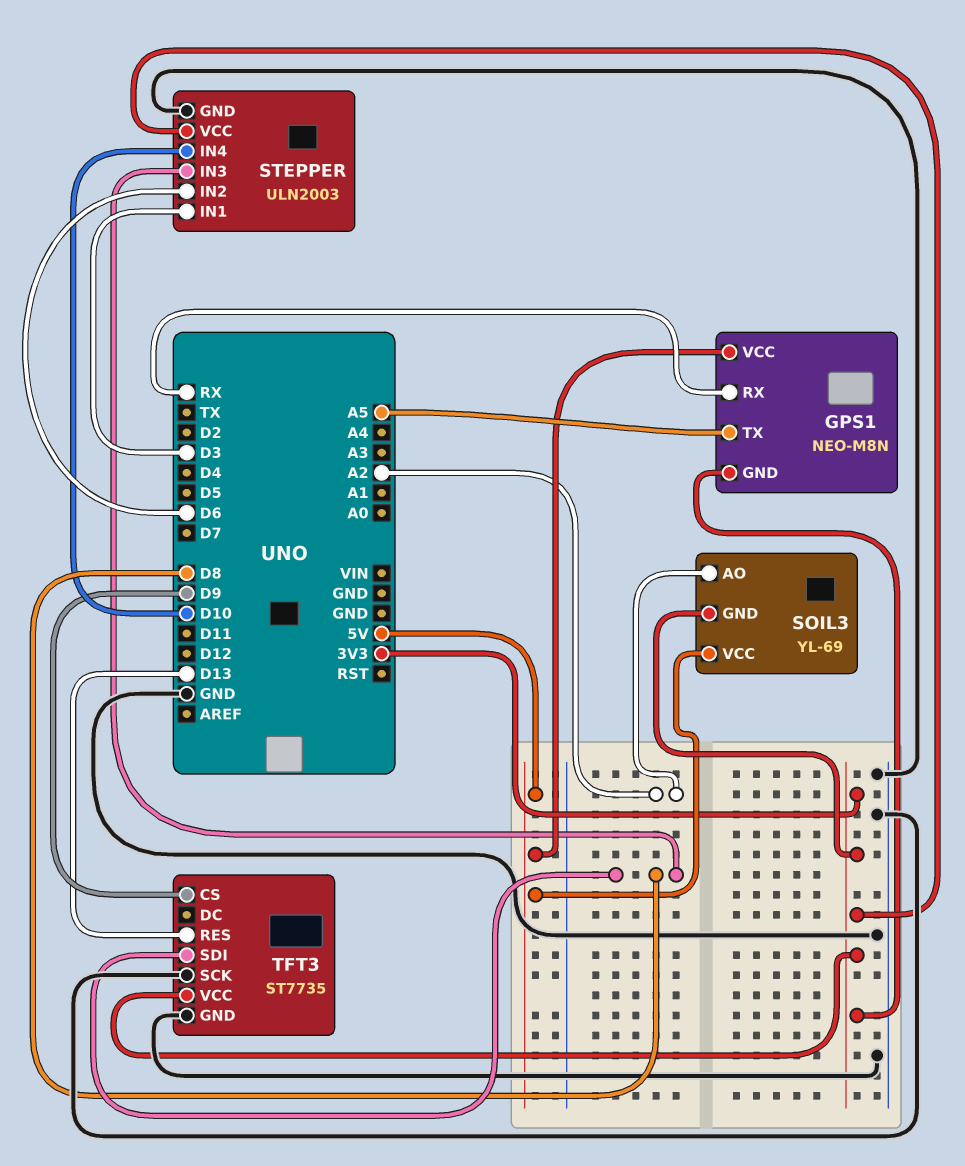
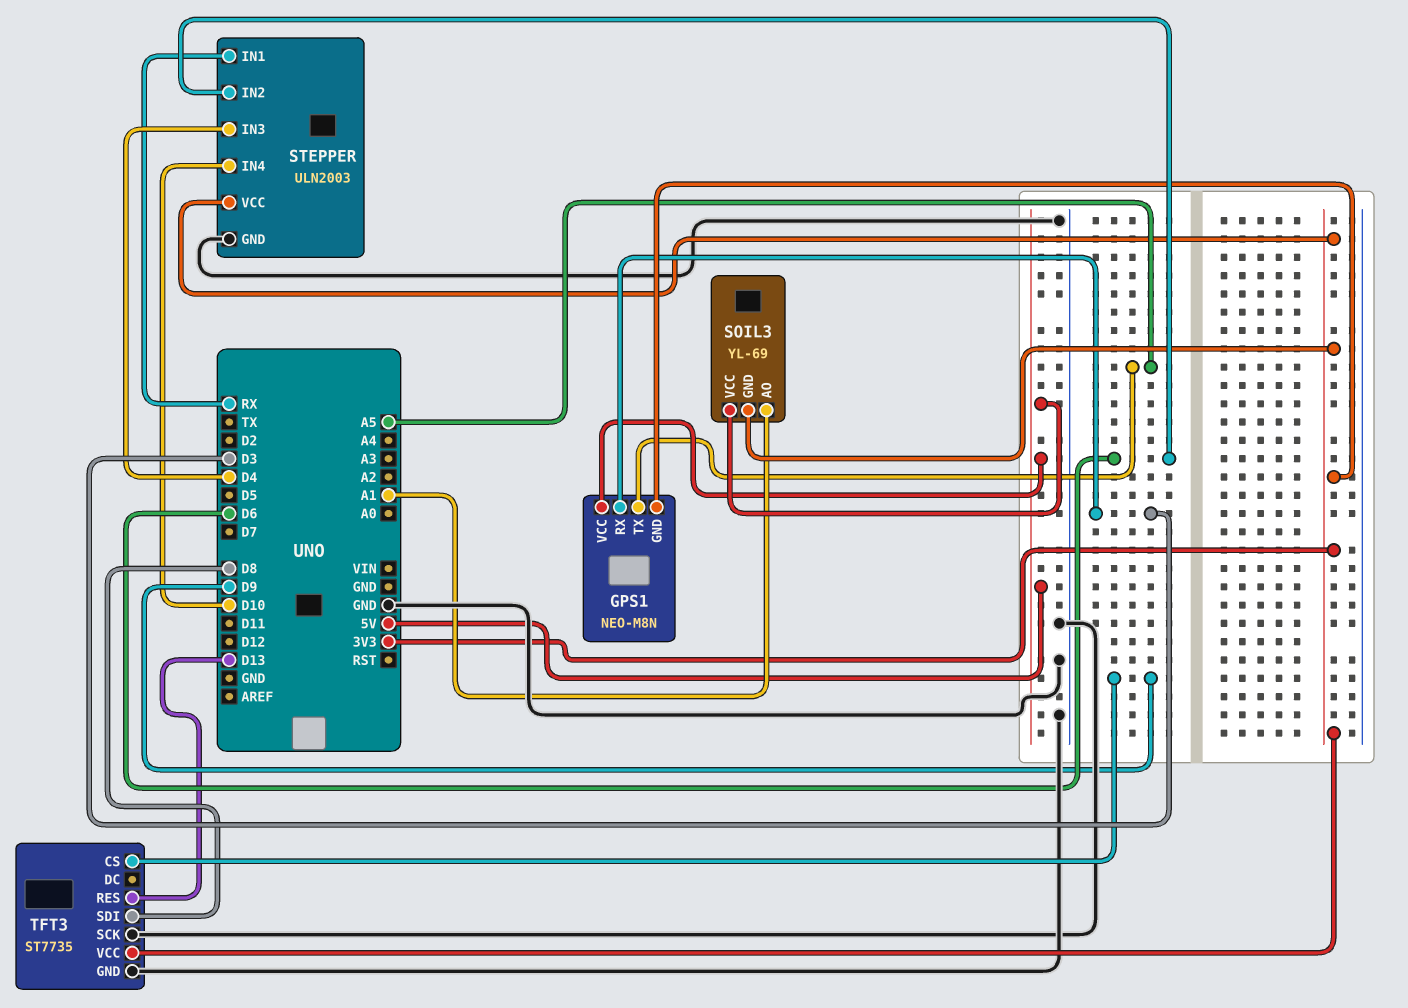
GPS1 pin RX: RX -> D3
SOIL3 pin AO: A2 -> A1
STEPPER pin IN1: D3 -> RX
STEPPER pin IN3: D8 -> D4

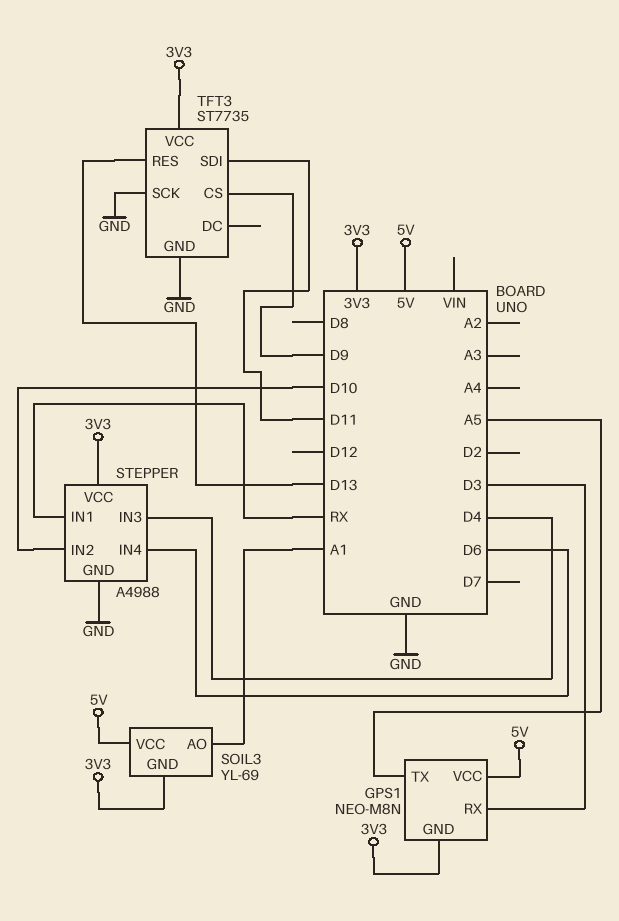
STEPPER: ULN2003 -> A4988
STEPPER pin IN2: D6 -> D10
STEPPER pin IN4: D10 -> D6
TFT3 pin SDI: D8 -> D11

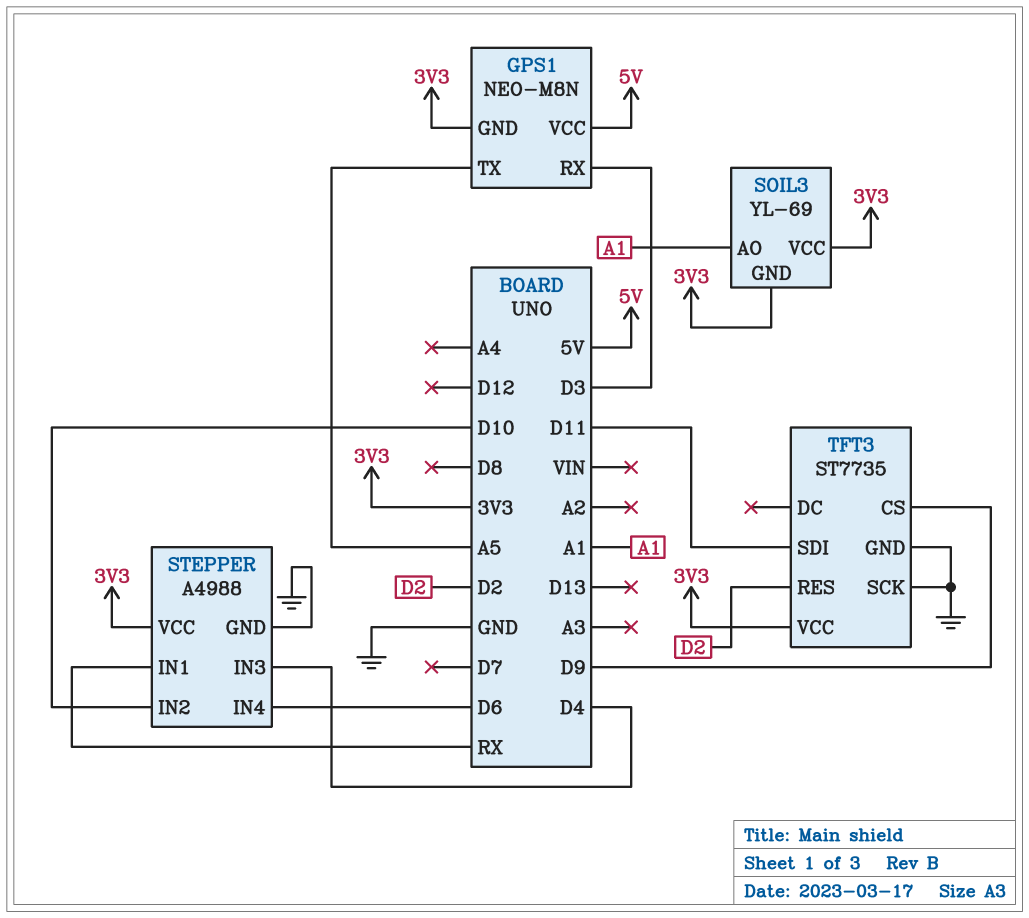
SOIL3 pin VCC: 5V -> 3V3
TFT3 pin RES: D13 -> D2

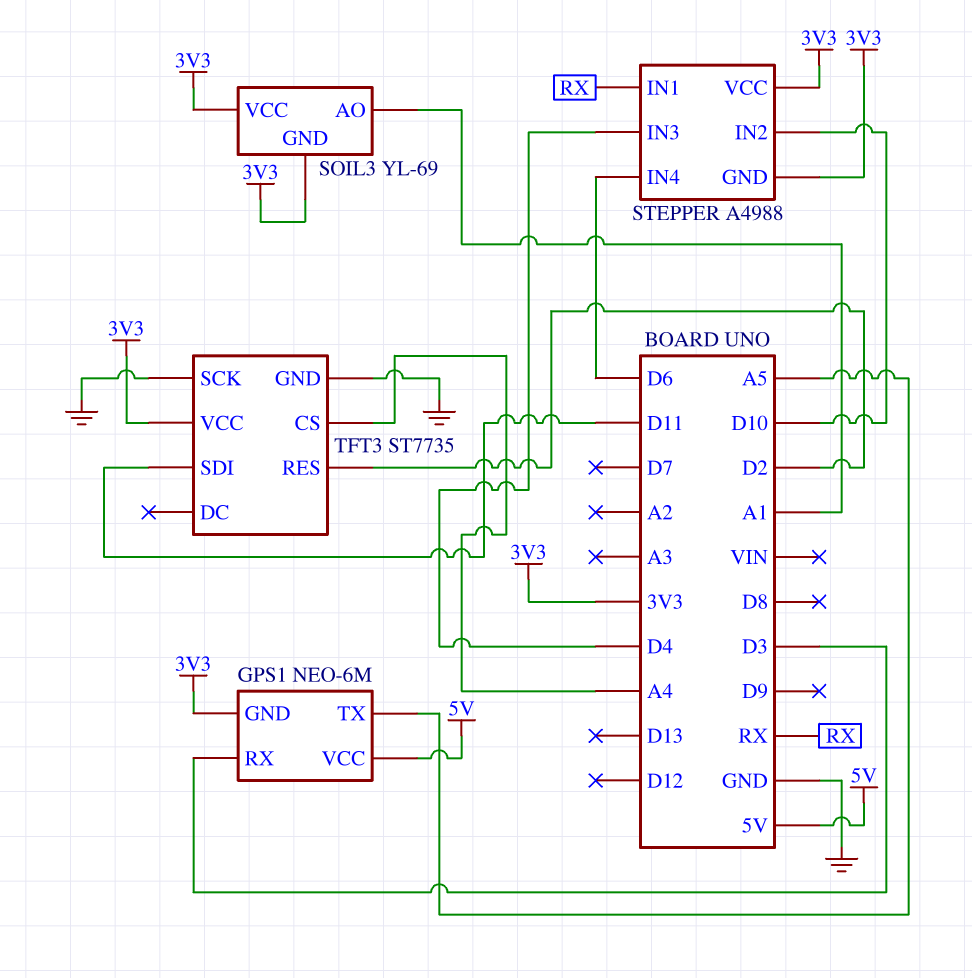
GPS1: NEO-M8N -> NEO-6M
STEPPER pin GND: GND -> 3V3
TFT3 pin CS: D9 -> A4

